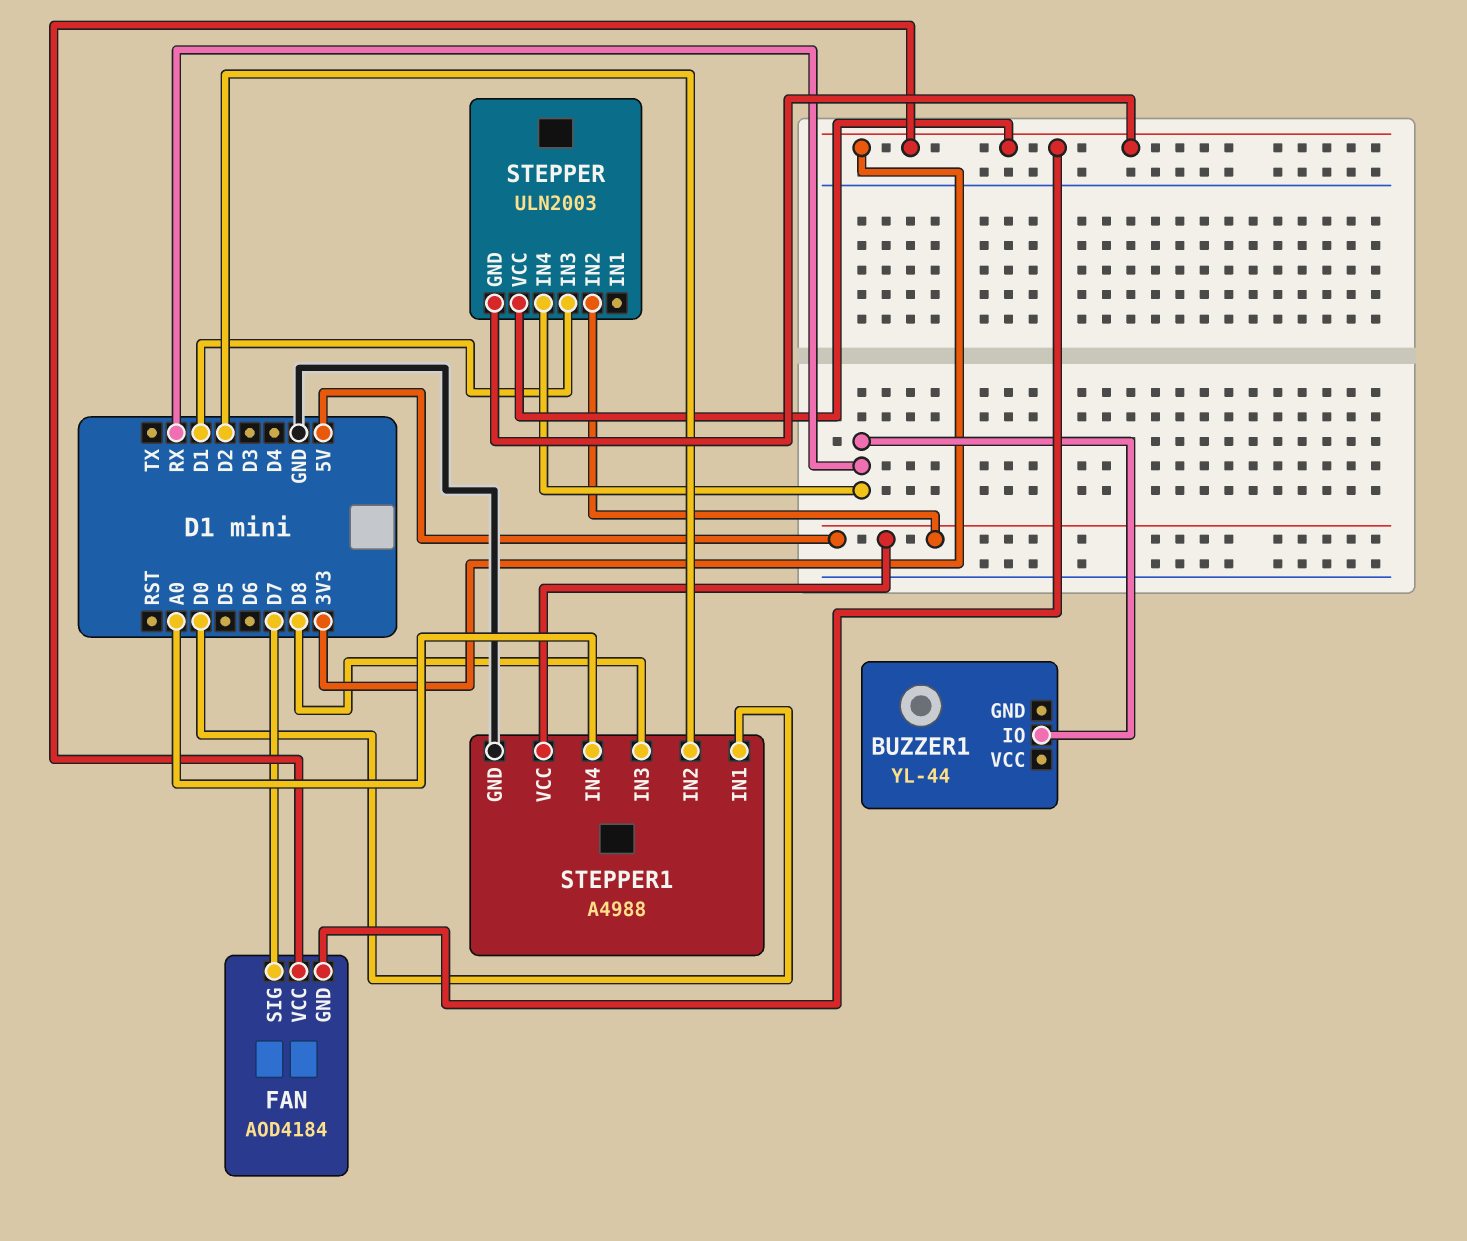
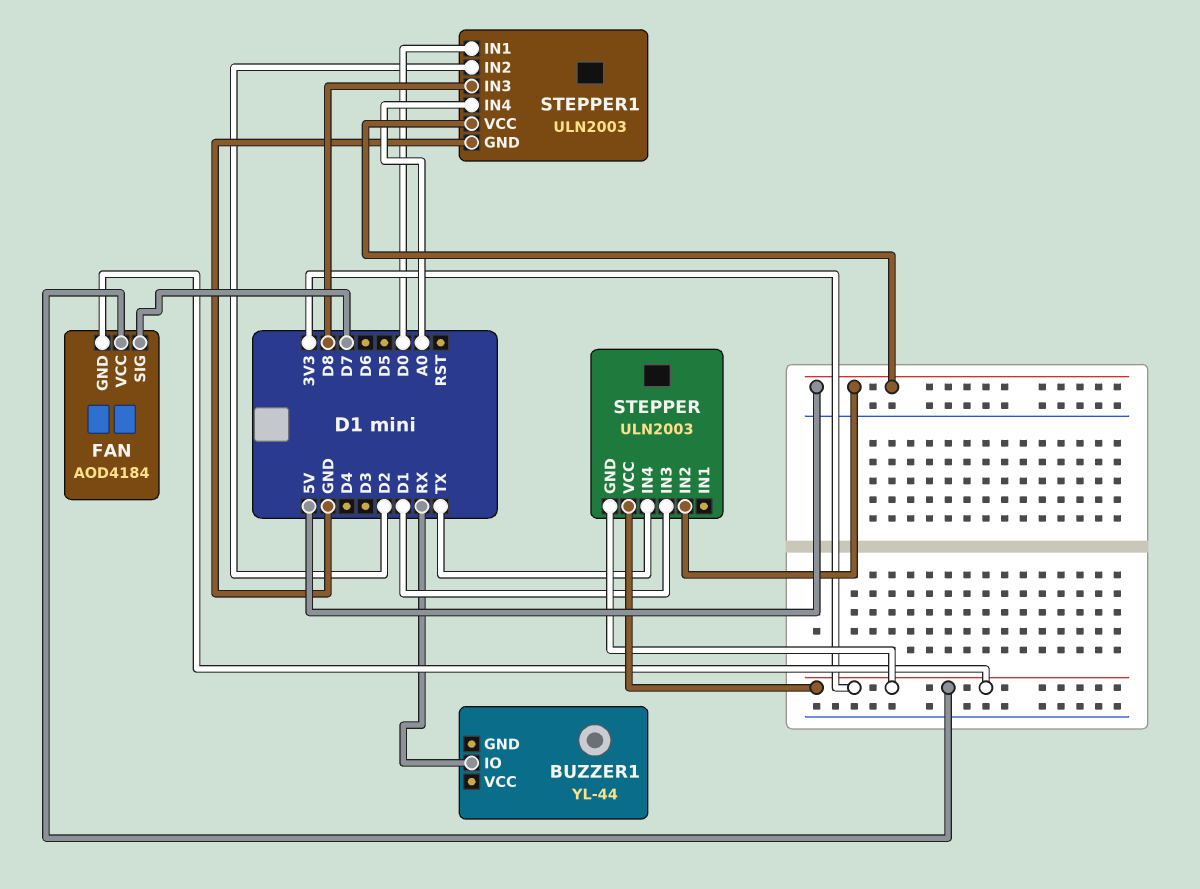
STEPPER pin IN4: RX -> TX
STEPPER1: A4988 -> ULN2003

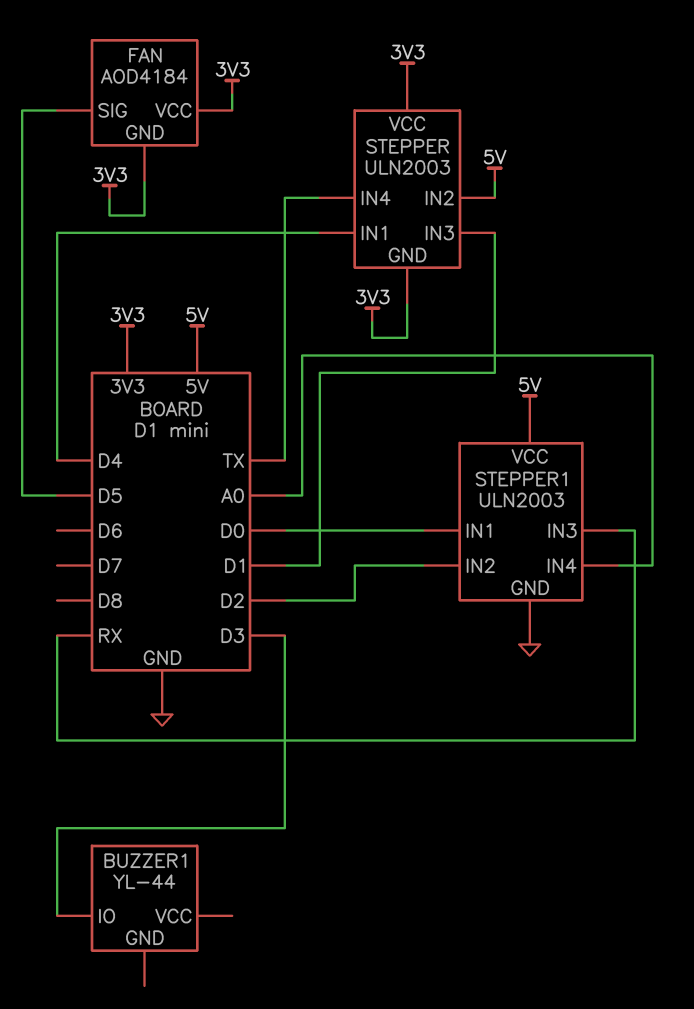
BUZZER1 pin IO: RX -> D3
FAN pin SIG: D7 -> D5
STEPPER pin IN1: none -> D4
STEPPER1 pin IN3: D8 -> RX

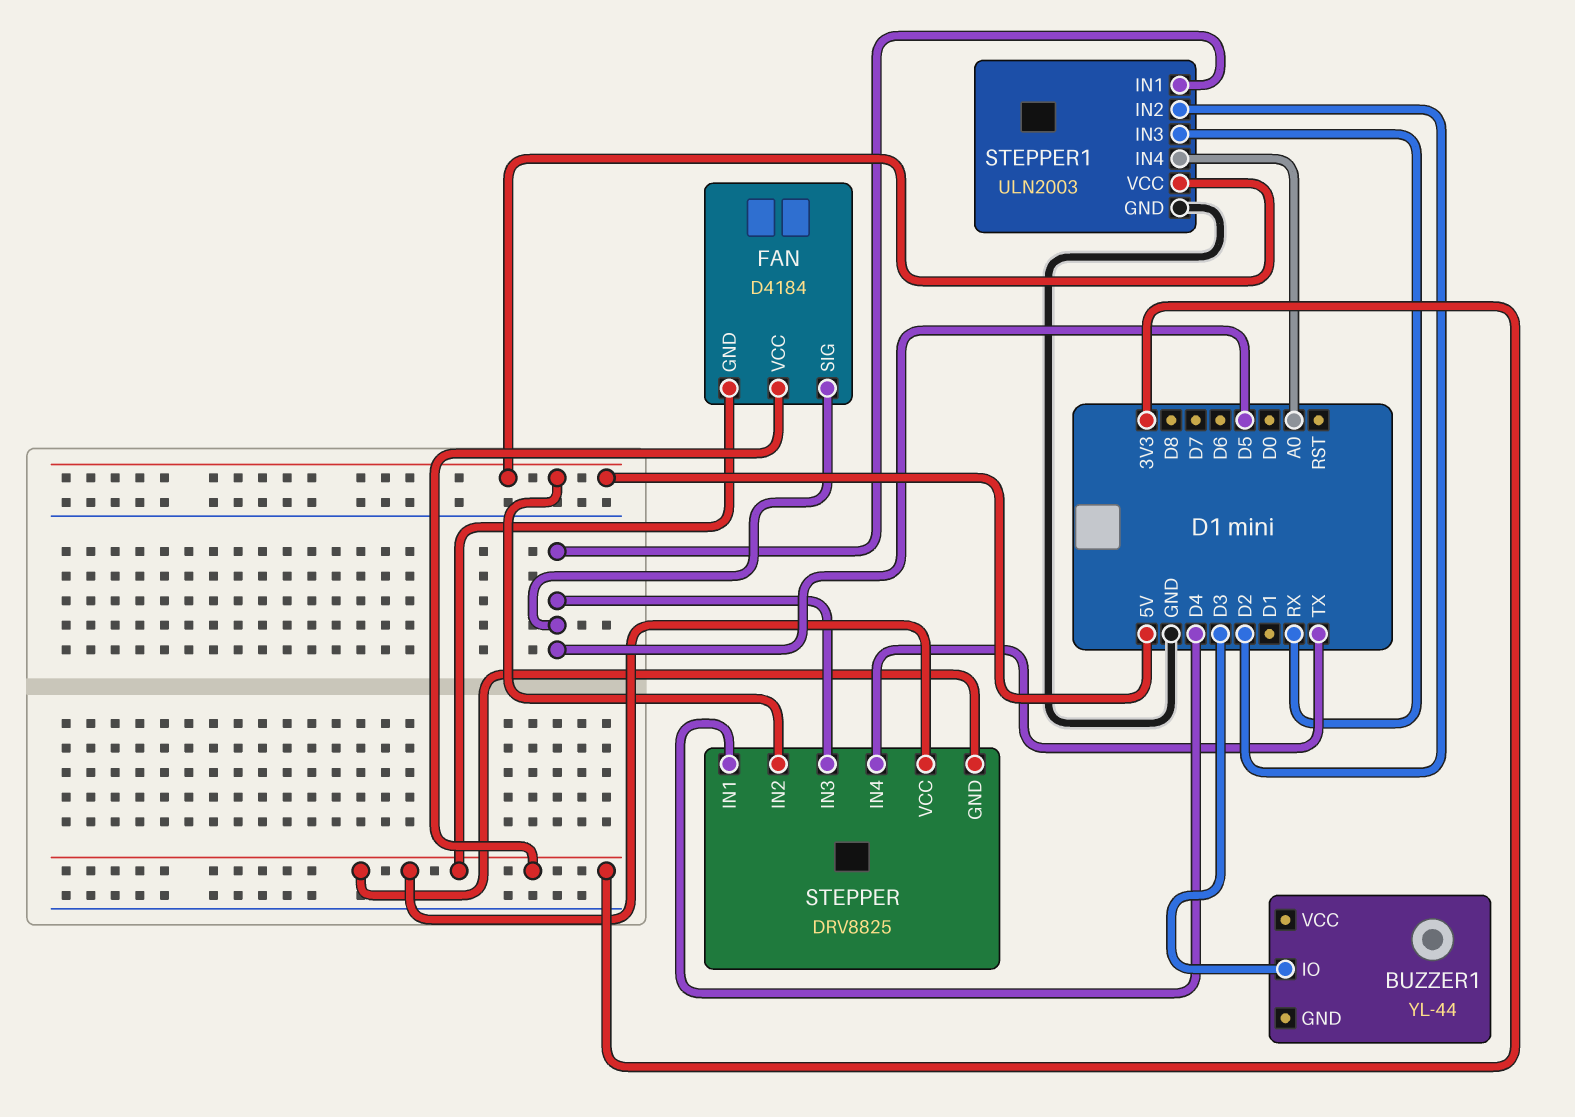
FAN: AOD4184 -> D4184
STEPPER: ULN2003 -> DRV8825
STEPPER pin IN3: D1 -> D5
STEPPER1 pin IN1: D0 -> D5

